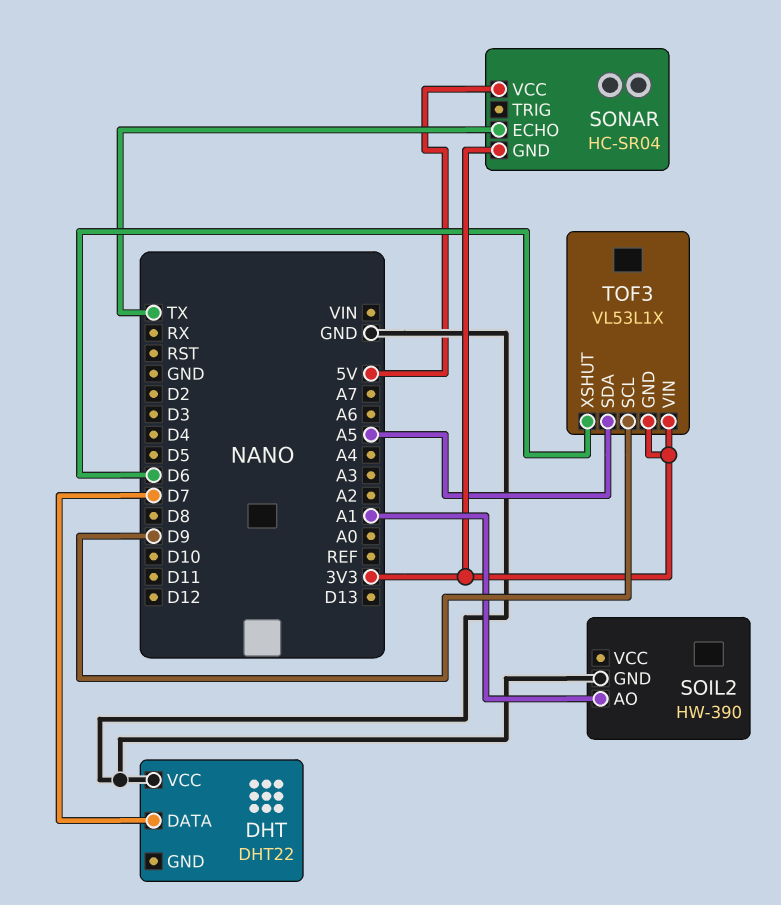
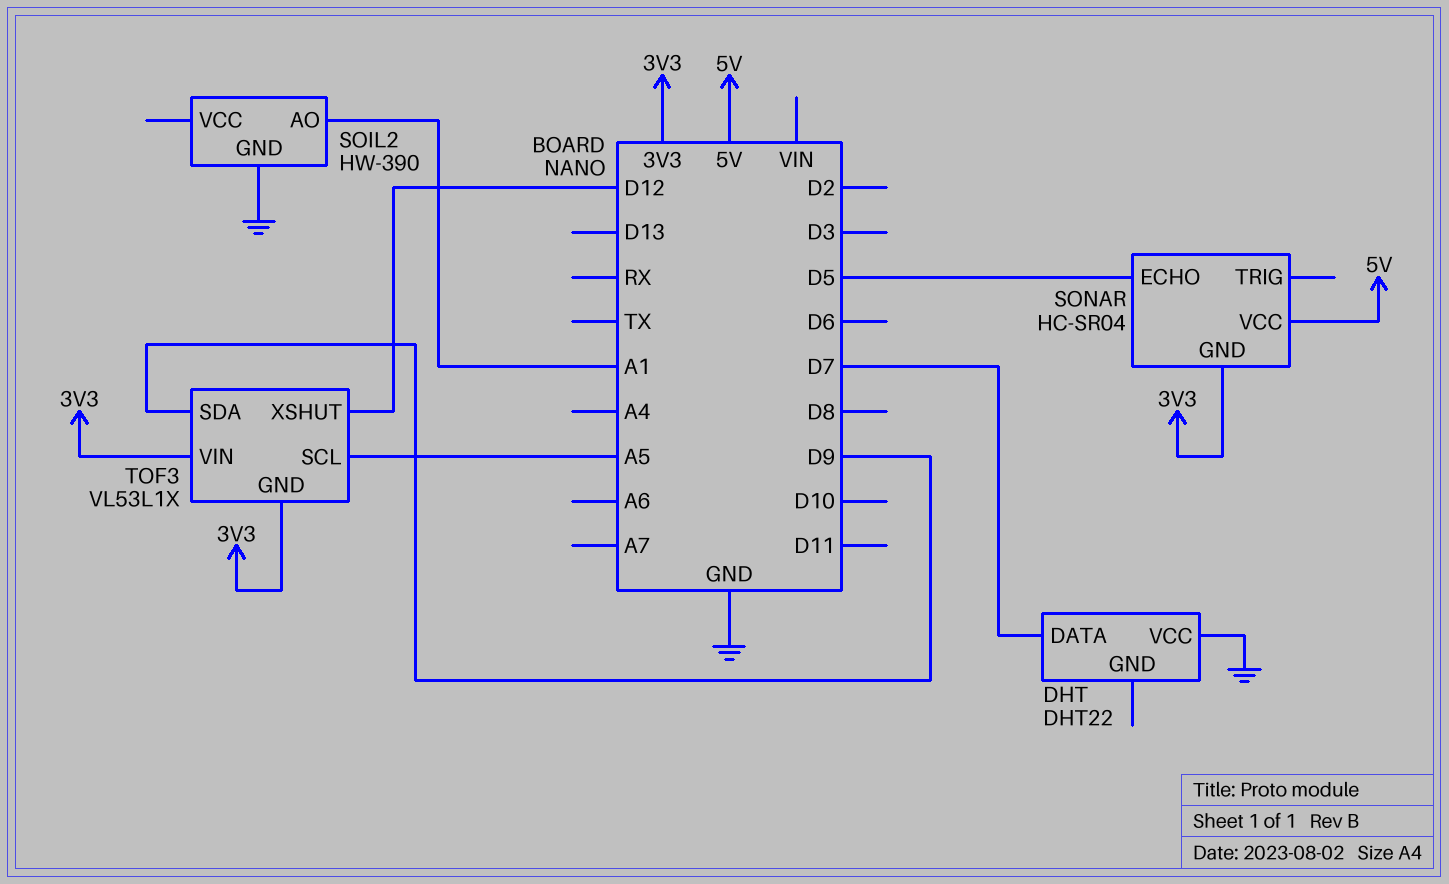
SONAR pin ECHO: TX -> D5
TOF3 pin SCL: D9 -> A5
TOF3 pin SDA: A5 -> D9
TOF3 pin XSHUT: D6 -> D12

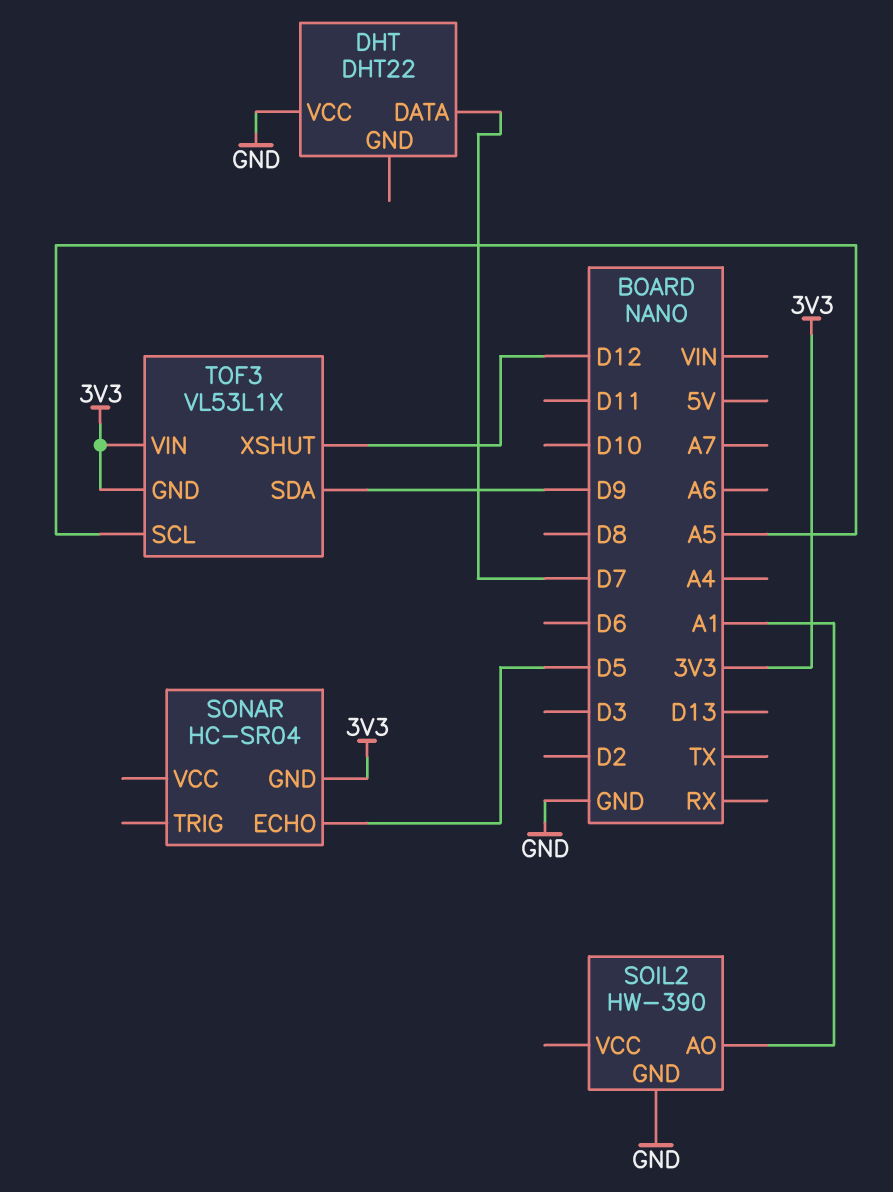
SONAR pin VCC: 5V -> none

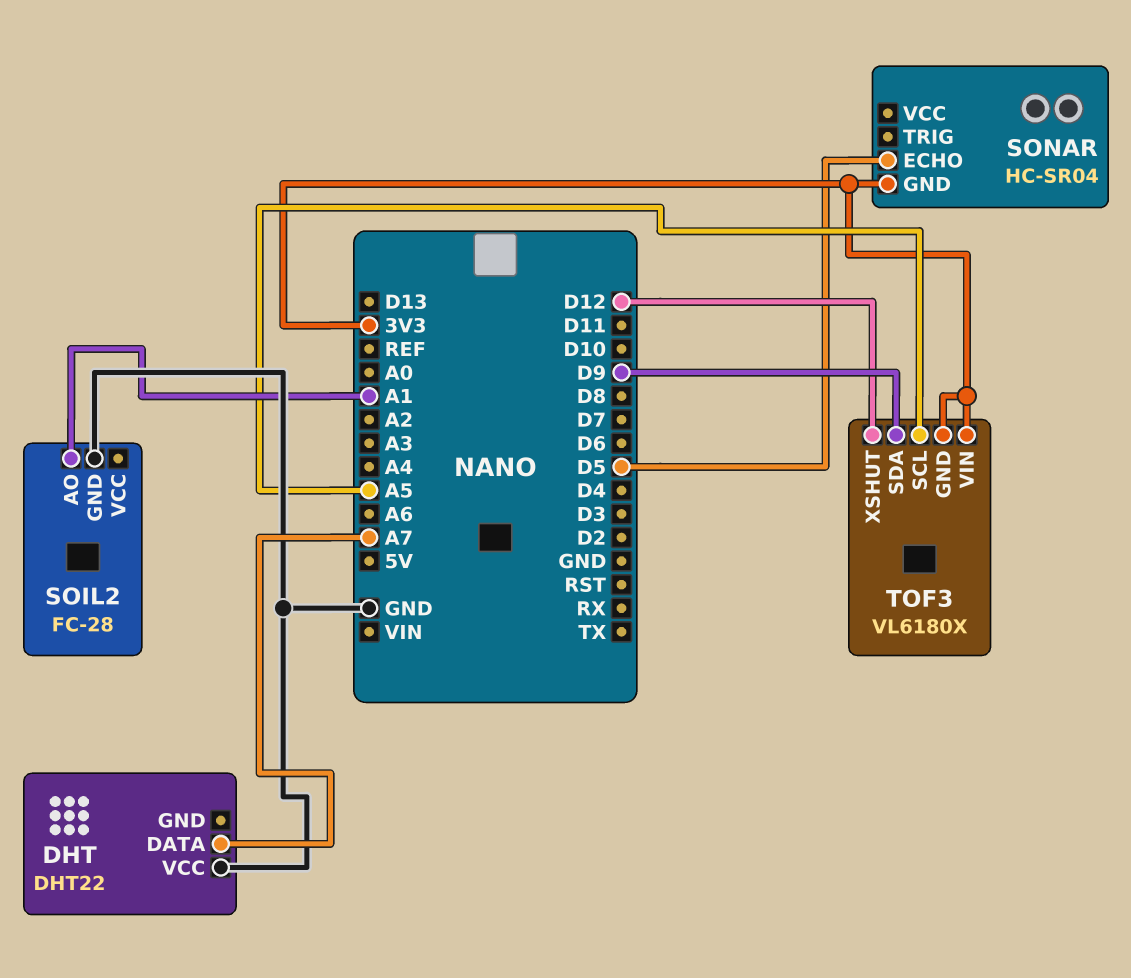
DHT pin DATA: D7 -> A7
SOIL2: HW-390 -> FC-28
TOF3: VL53L1X -> VL6180X

